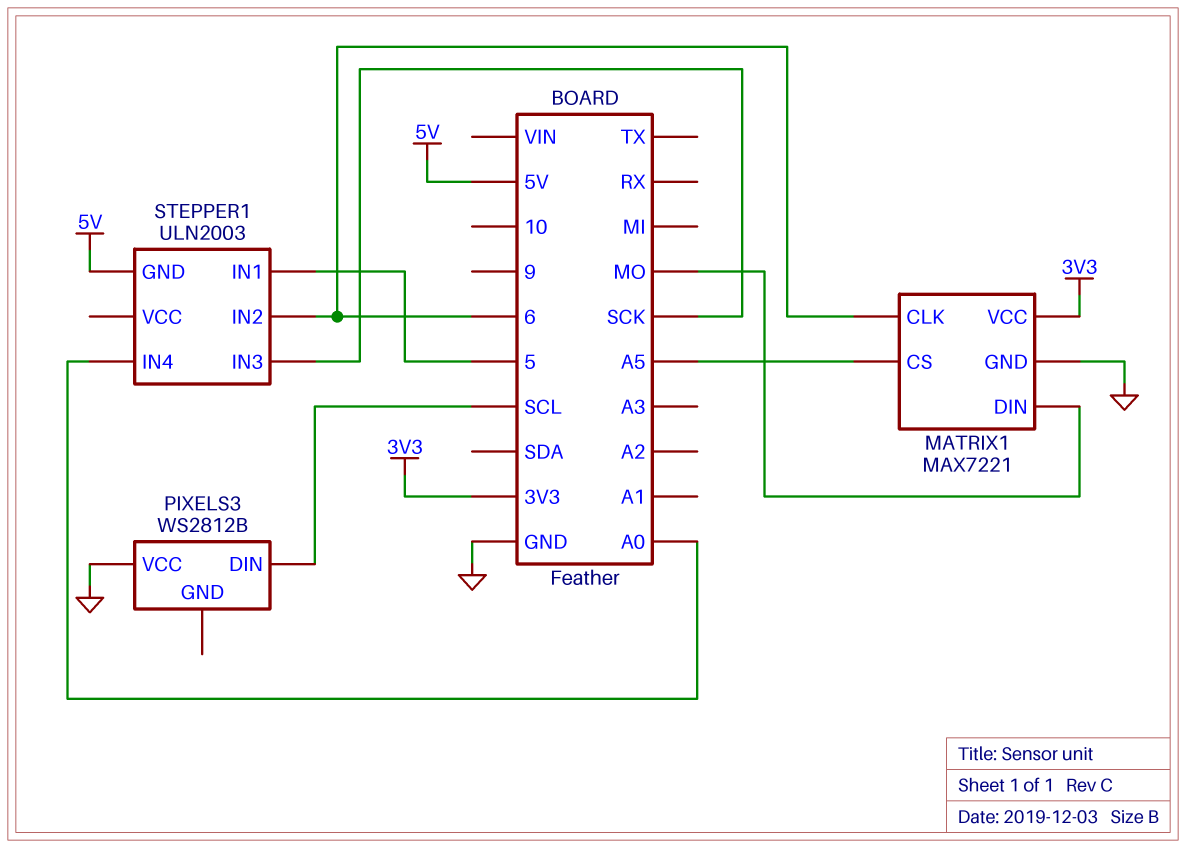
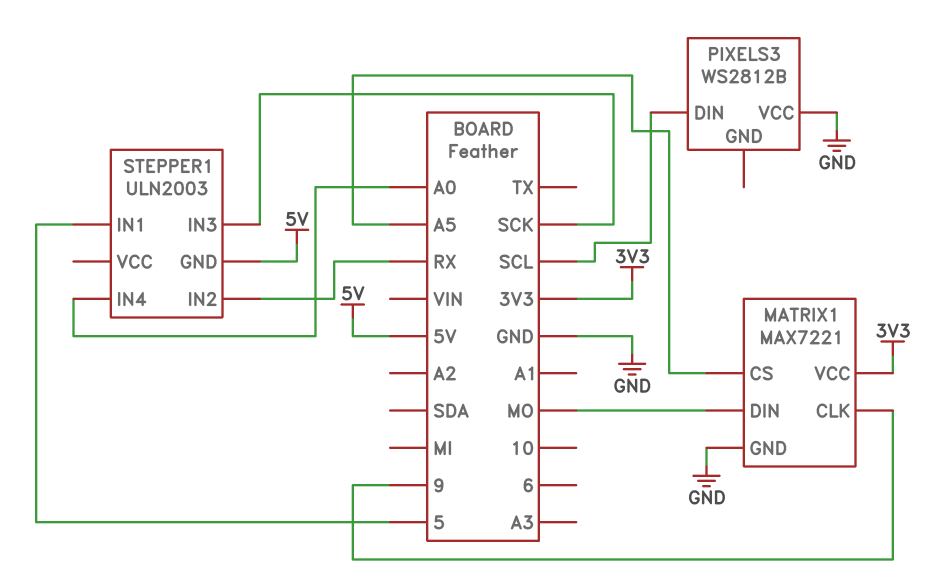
MATRIX1 pin CLK: 6 -> 9
STEPPER1 pin IN2: 6 -> RX

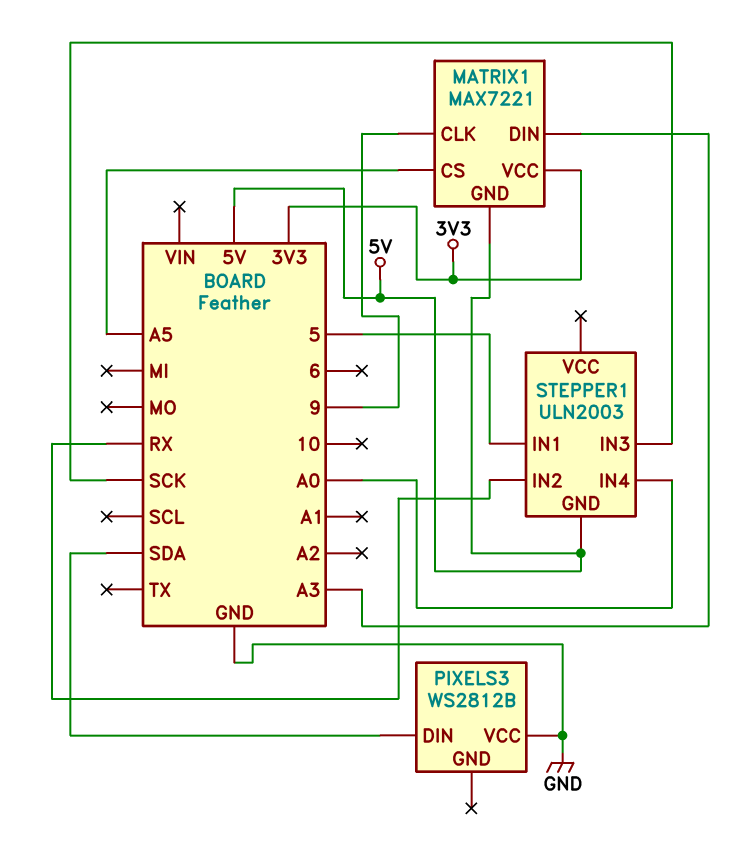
MATRIX1 pin DIN: MO -> A3
MATRIX1 pin GND: GND -> 5V
PIXELS3 pin DIN: SCL -> SDA

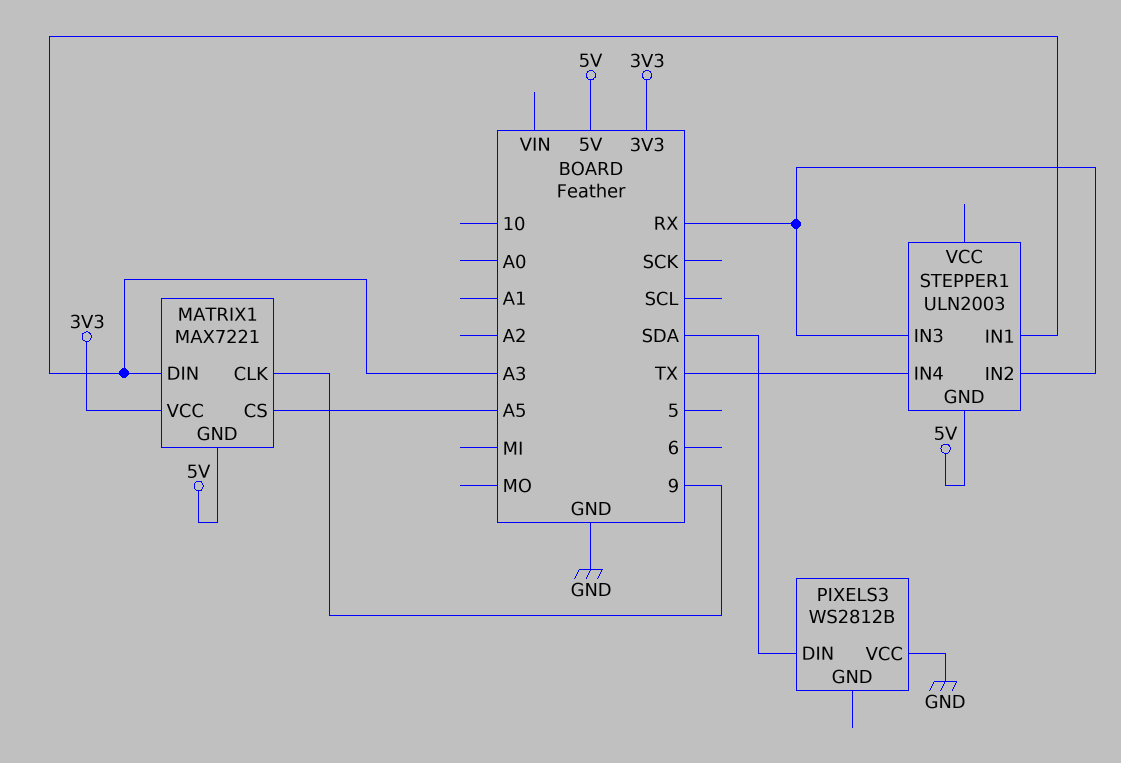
STEPPER1 pin IN1: 5 -> A3
STEPPER1 pin IN3: SCK -> RX
STEPPER1 pin IN4: A0 -> TX

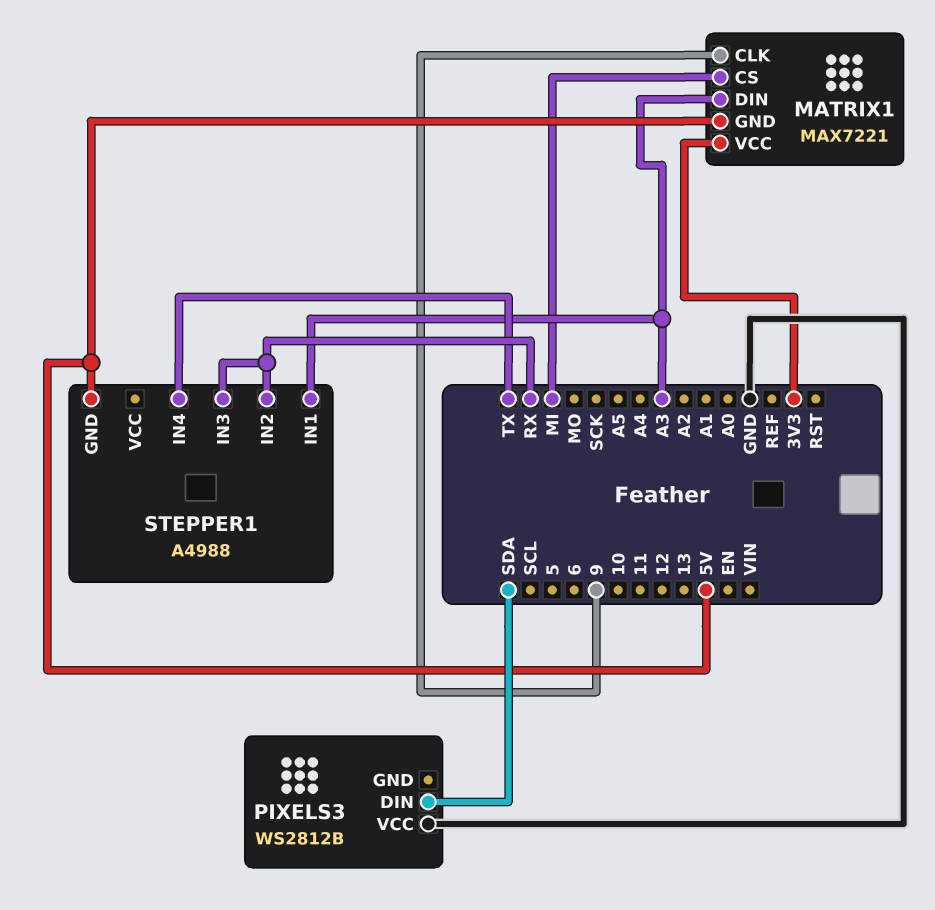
MATRIX1 pin CS: A5 -> MI
STEPPER1: ULN2003 -> A4988

